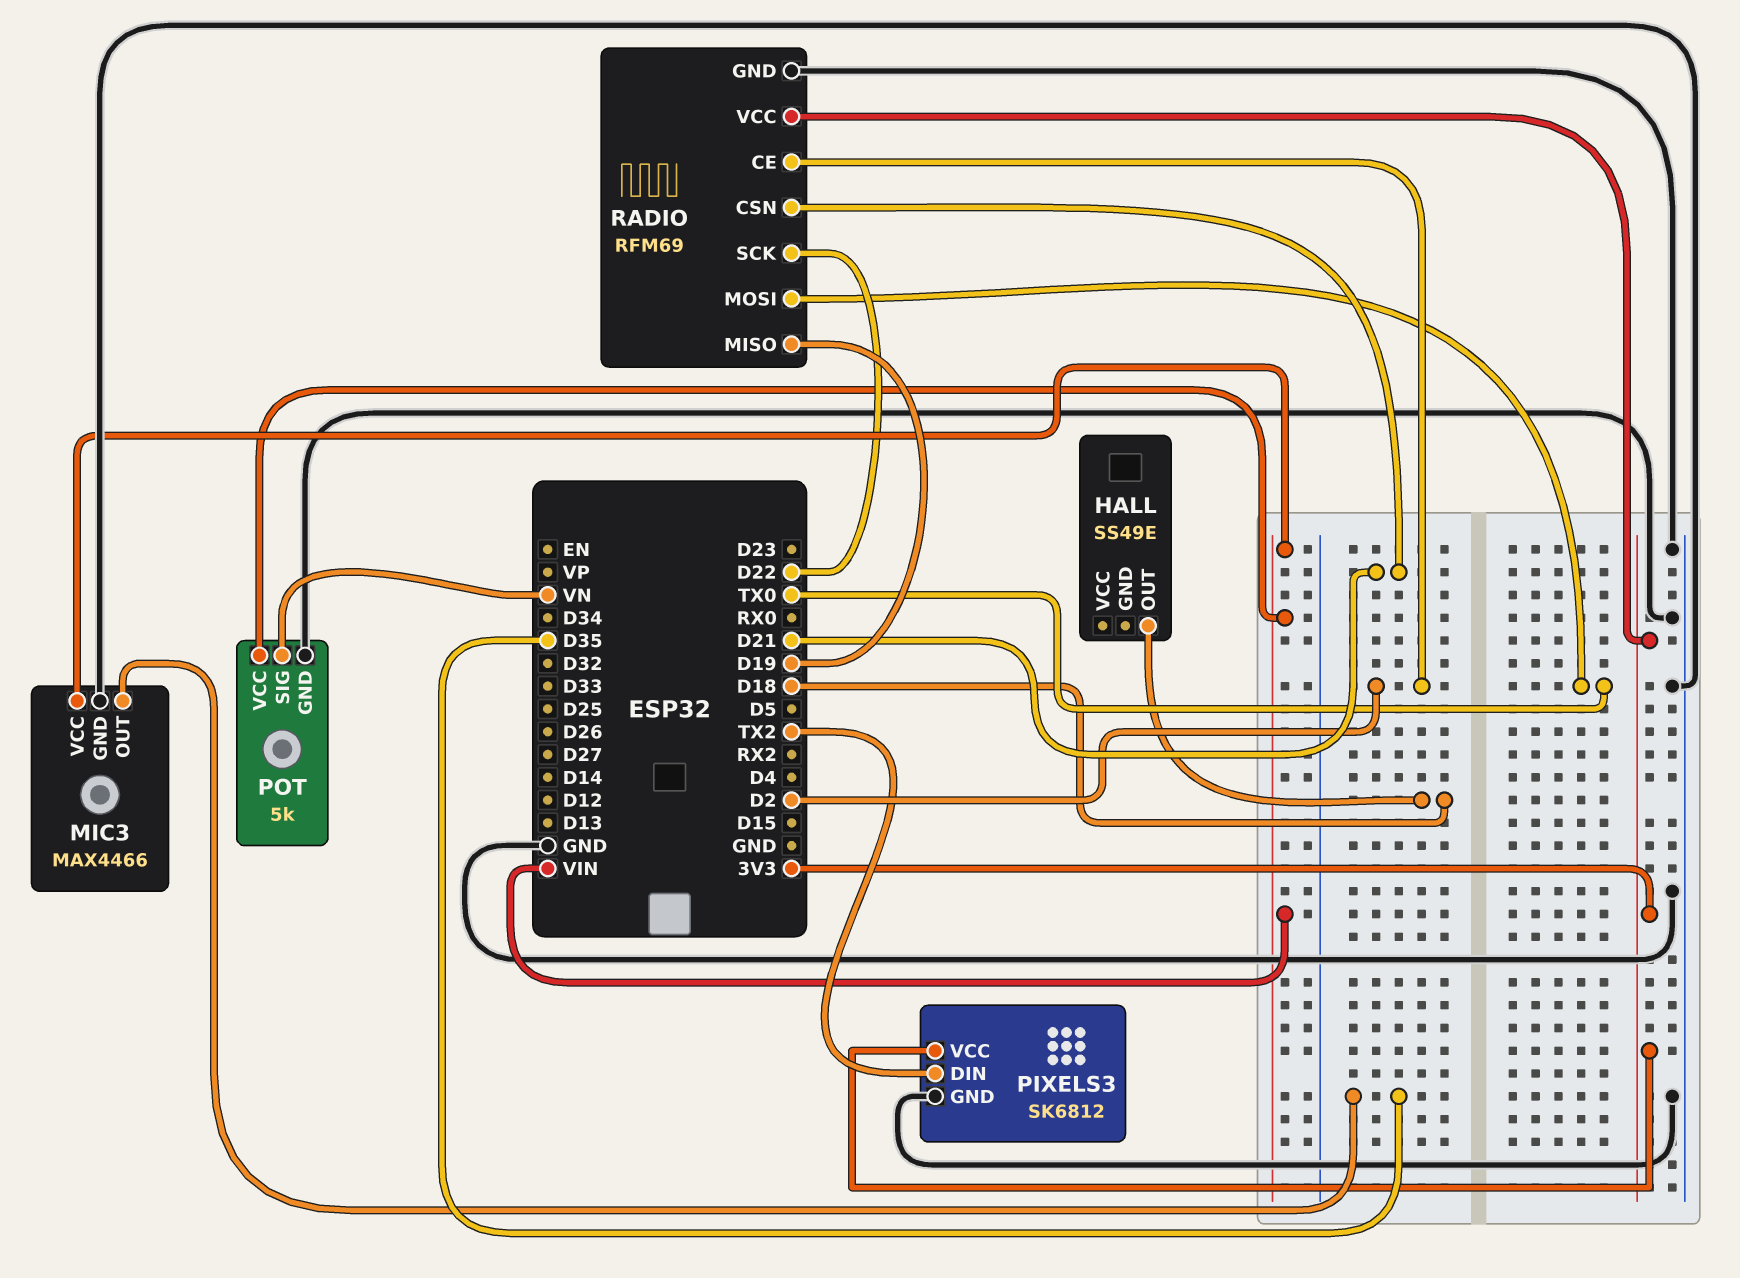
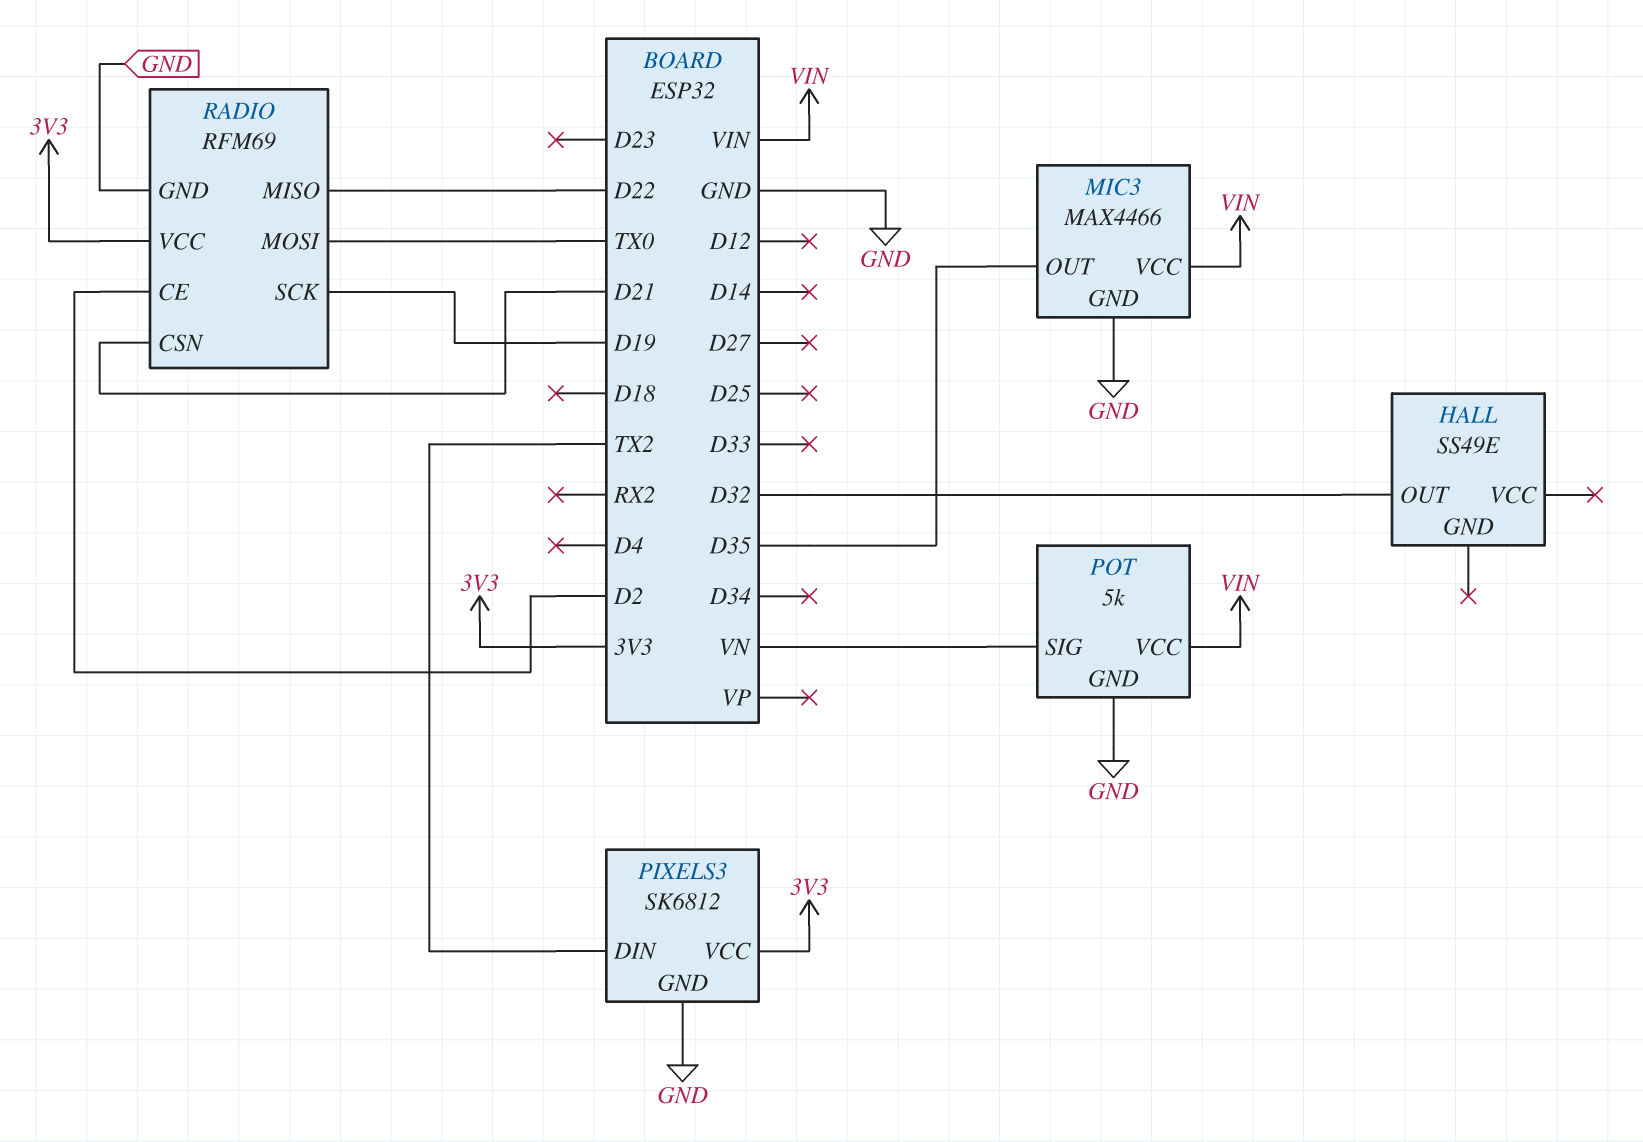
HALL pin OUT: D18 -> D32
RADIO pin MISO: D19 -> D22
RADIO pin SCK: D22 -> D19

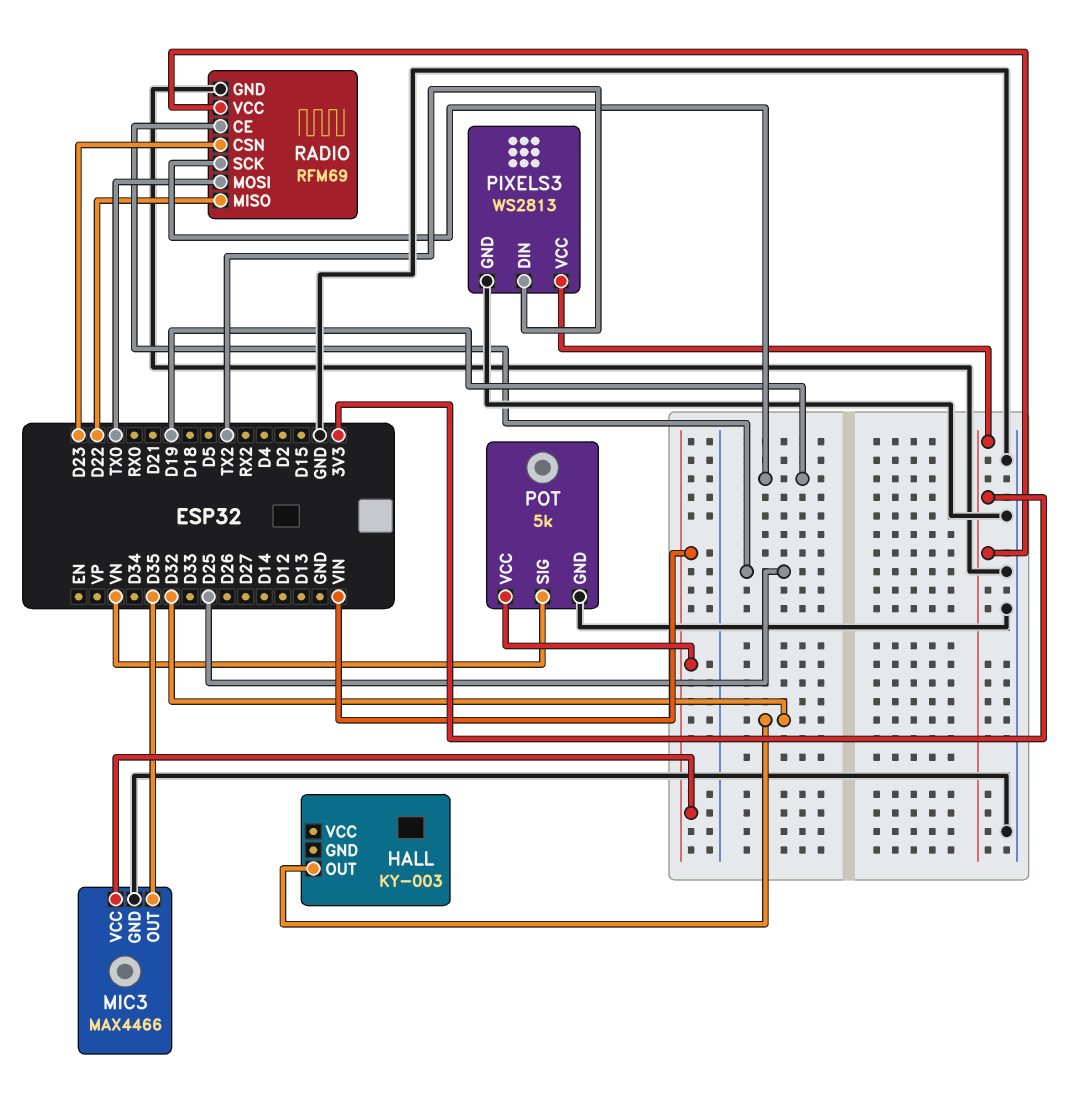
HALL: SS49E -> KY-003
PIXELS3: SK6812 -> WS2813
RADIO pin CE: D2 -> D25
RADIO pin CSN: D21 -> D23

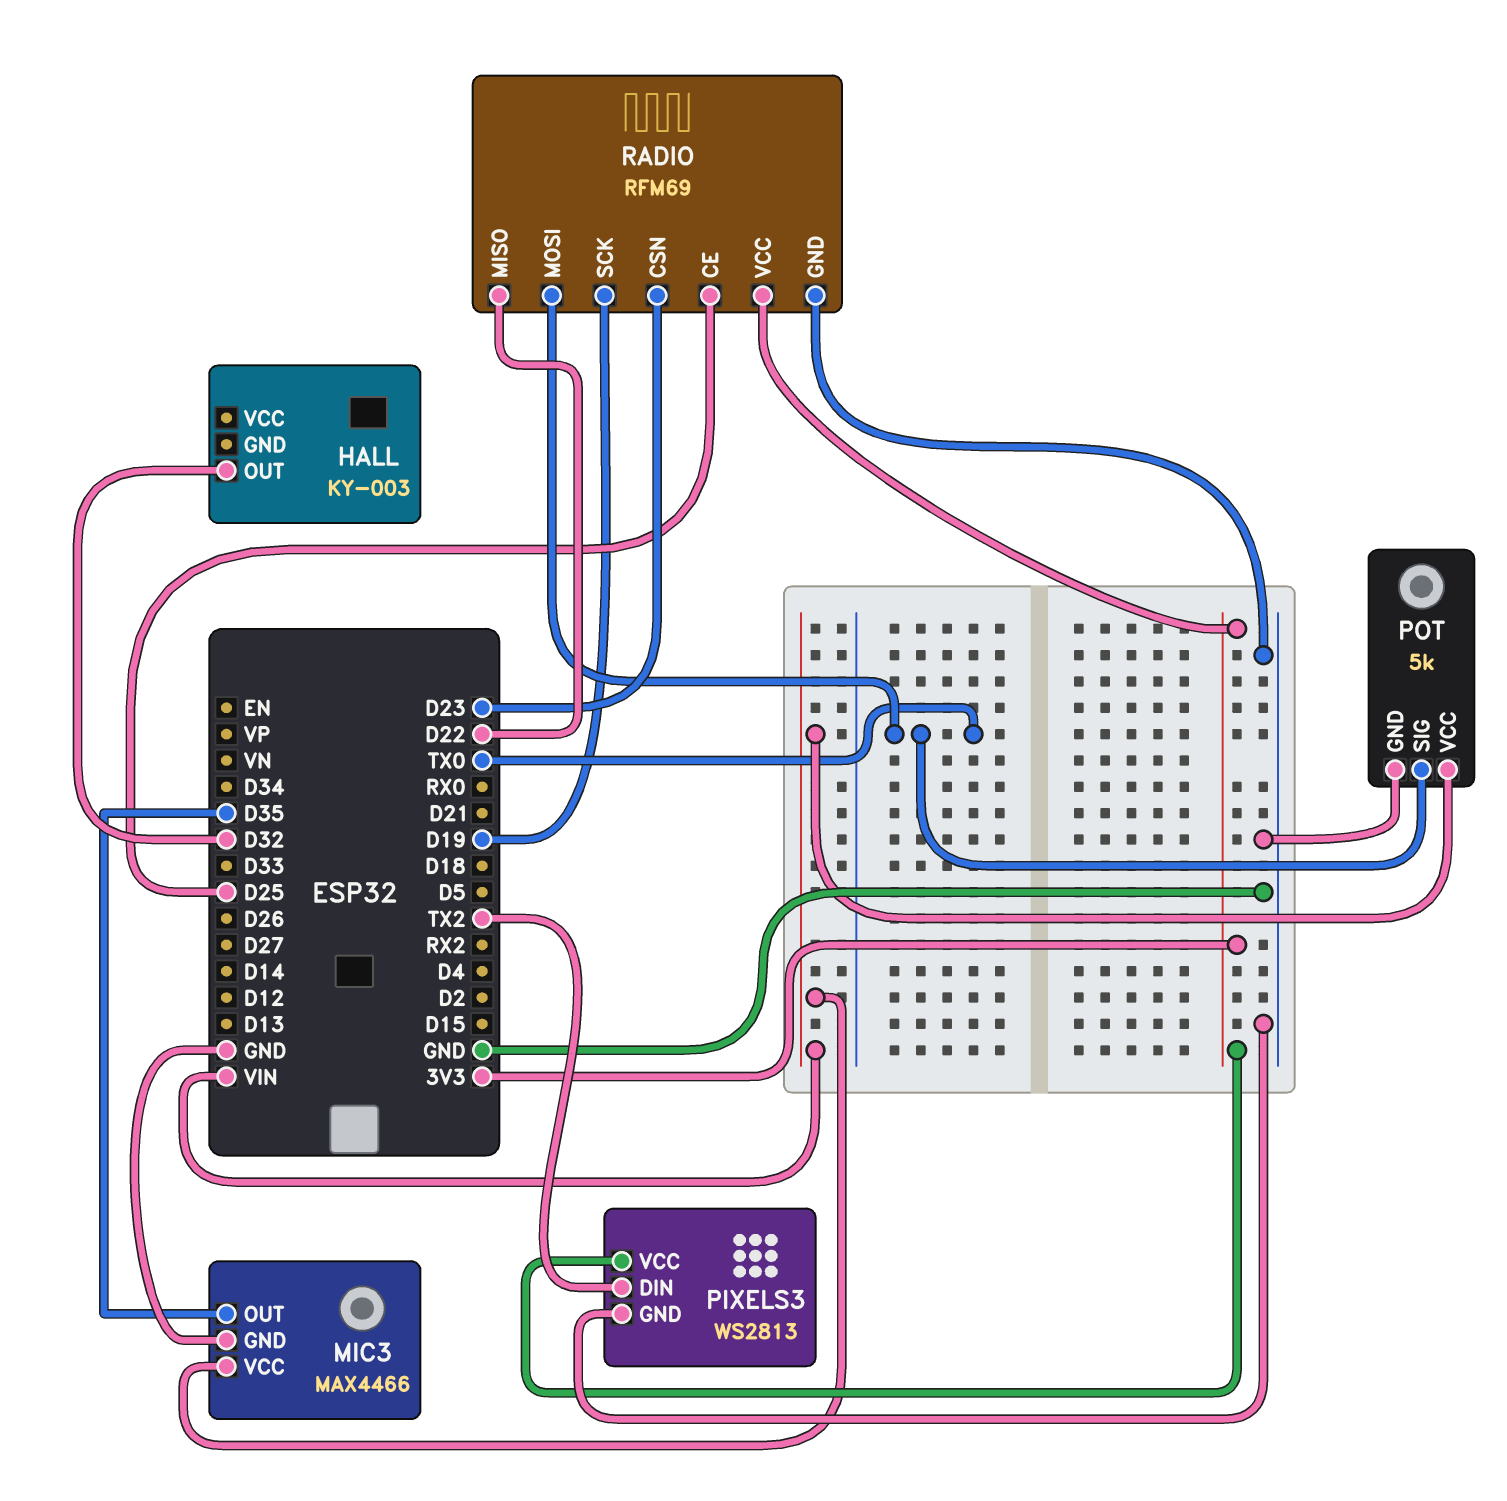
POT pin SIG: VN -> TX0

